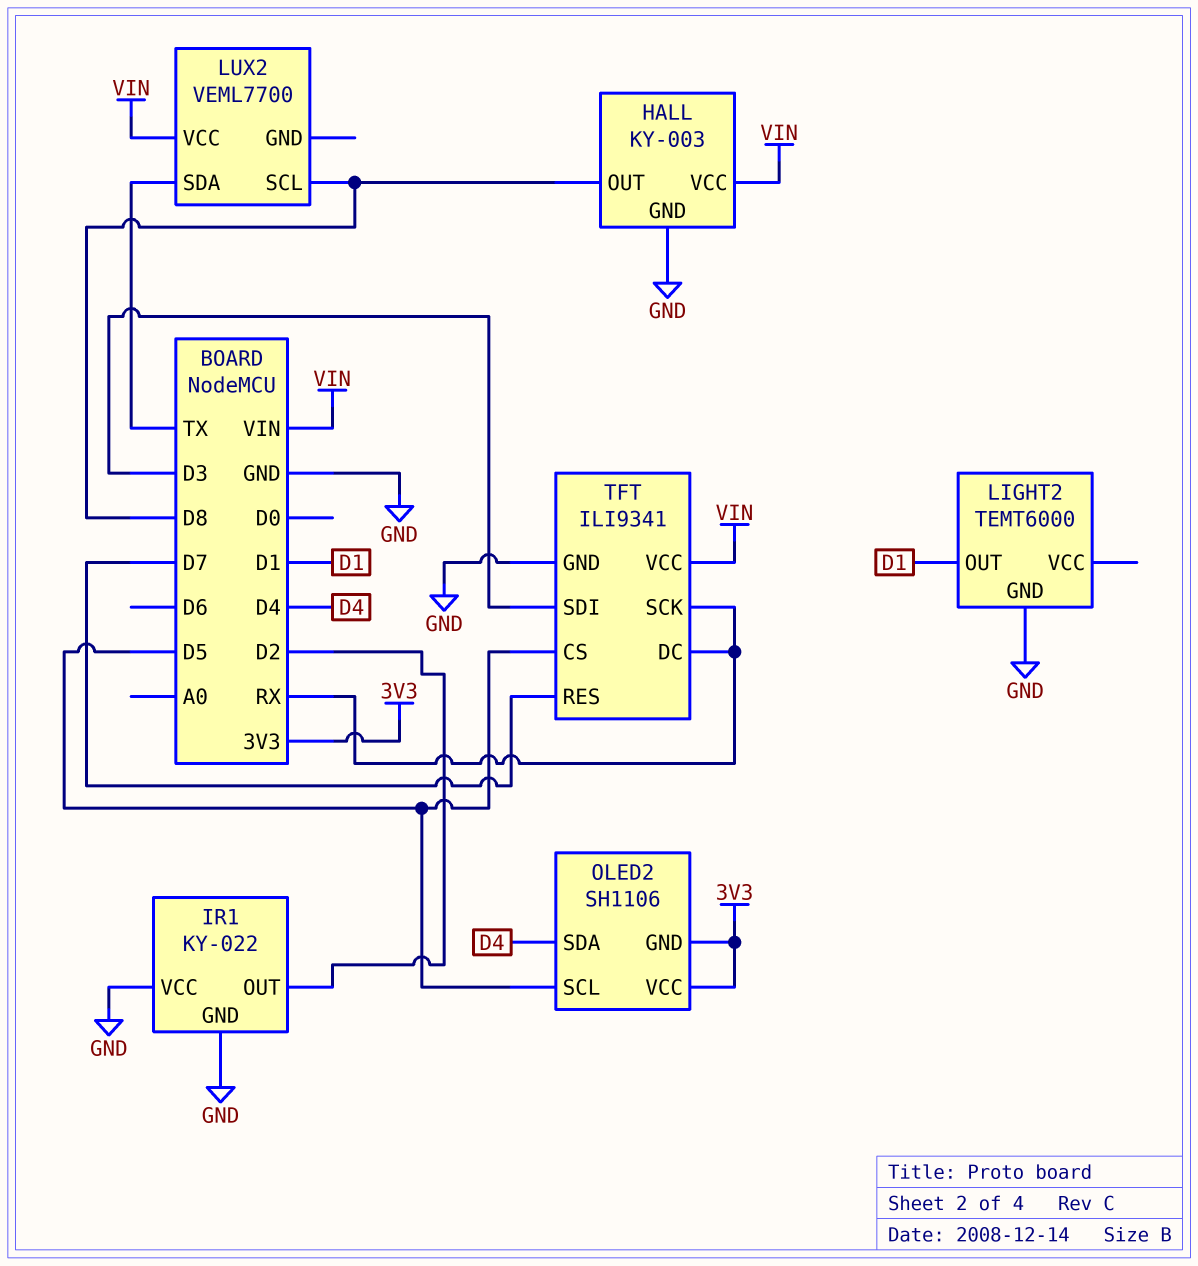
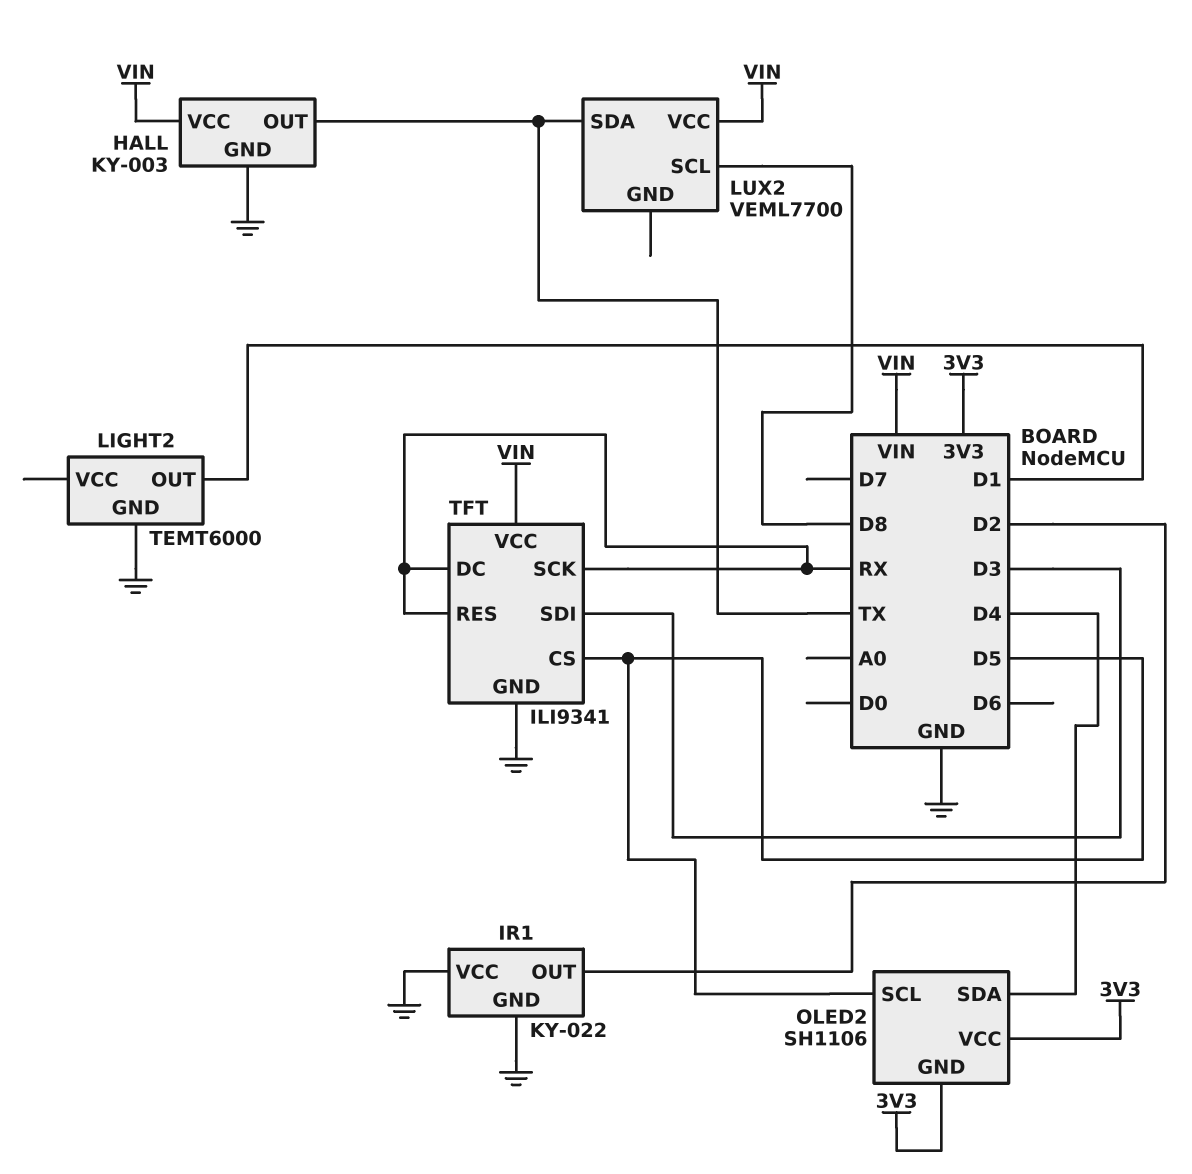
HALL pin OUT: D8 -> TX
TFT pin RES: D7 -> RX

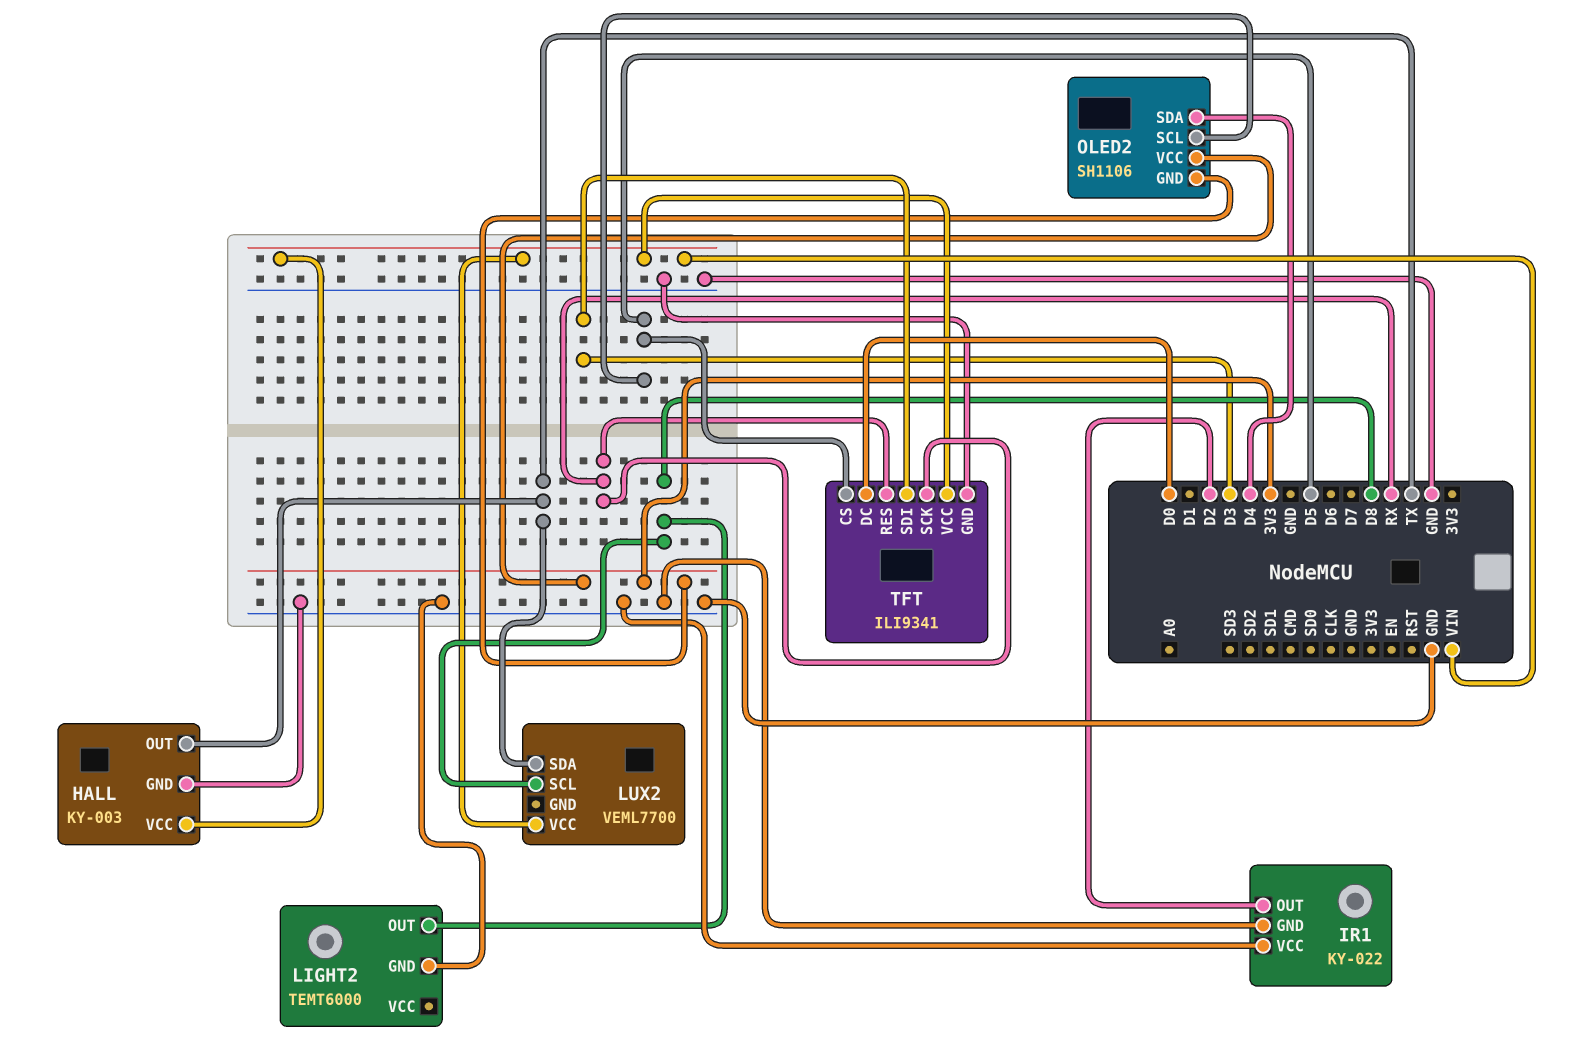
LIGHT2 pin OUT: D1 -> D8
TFT pin DC: RX -> D0

